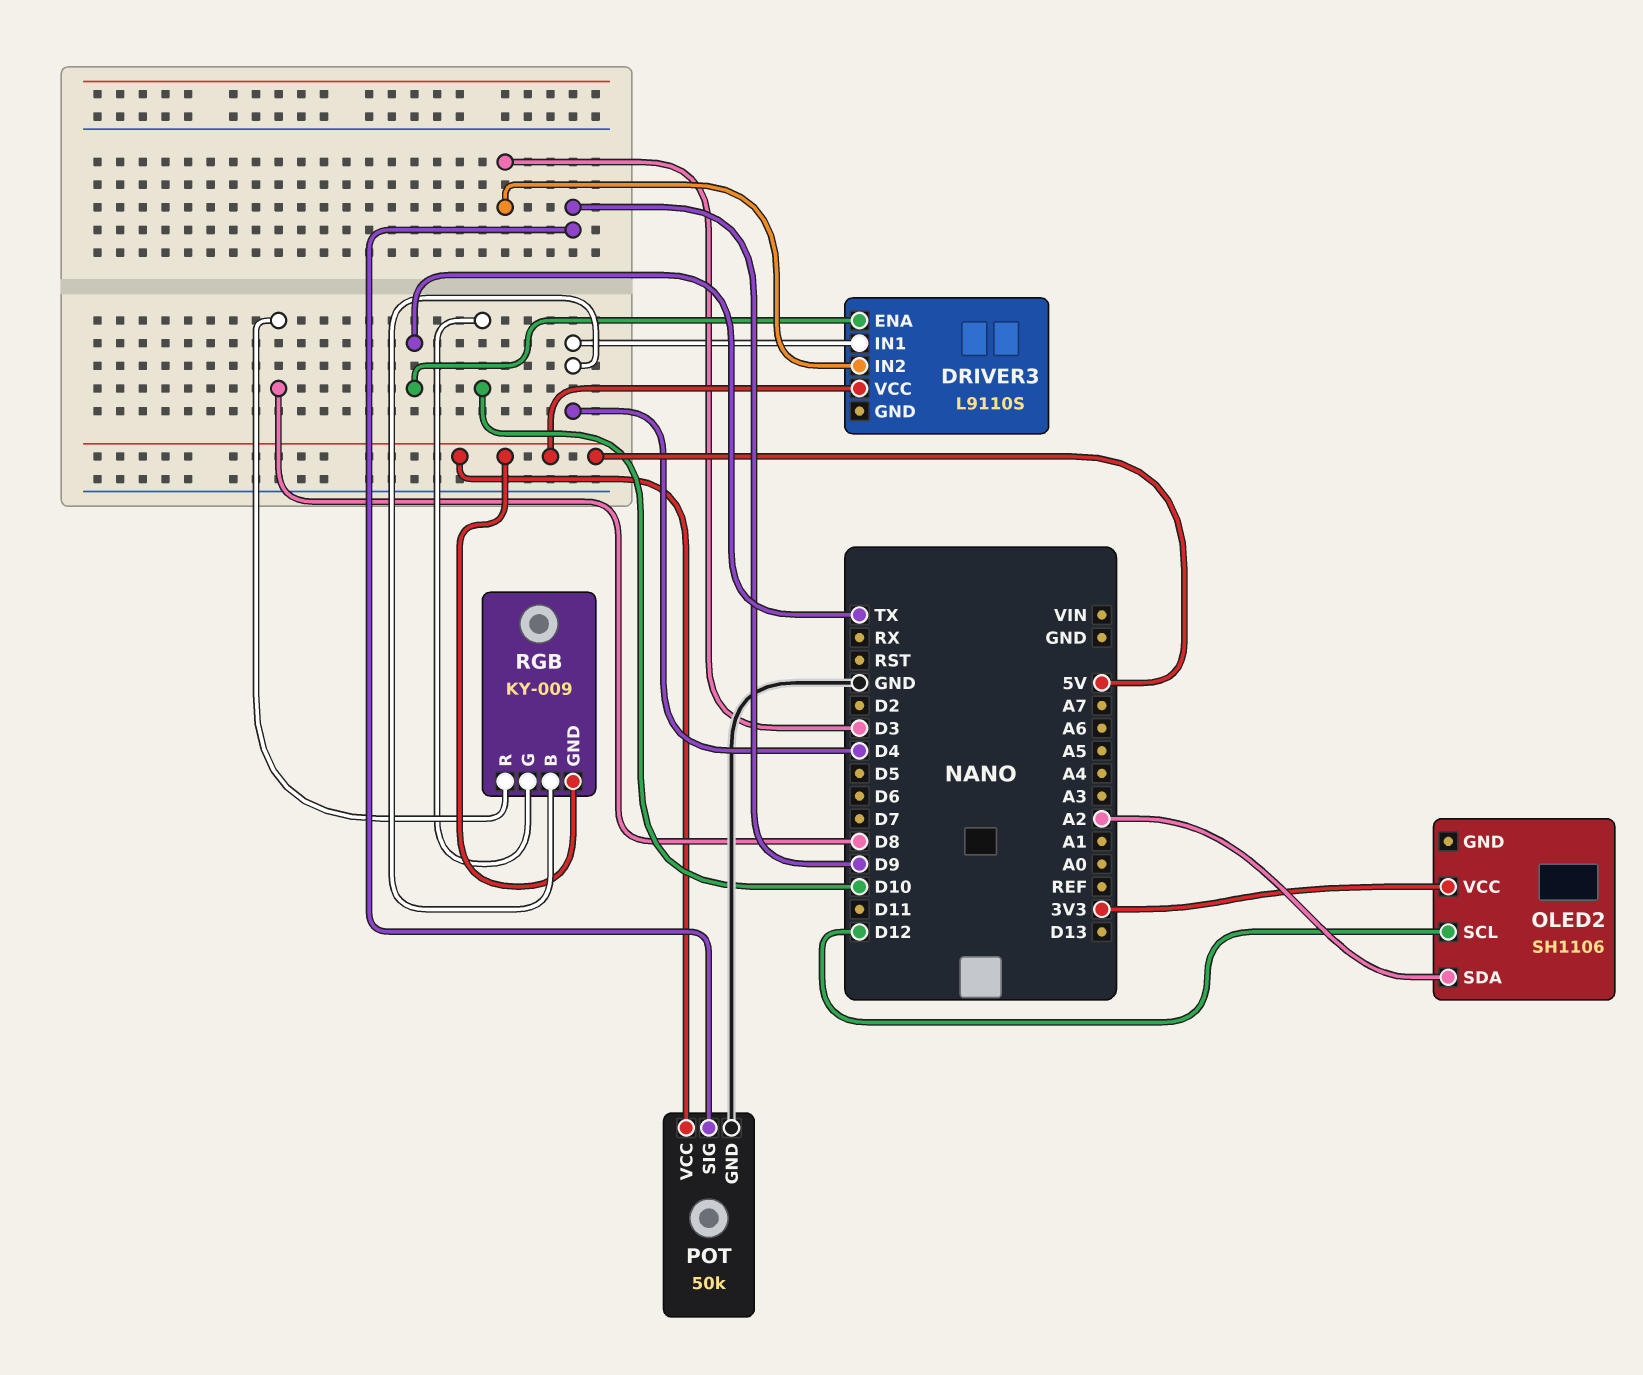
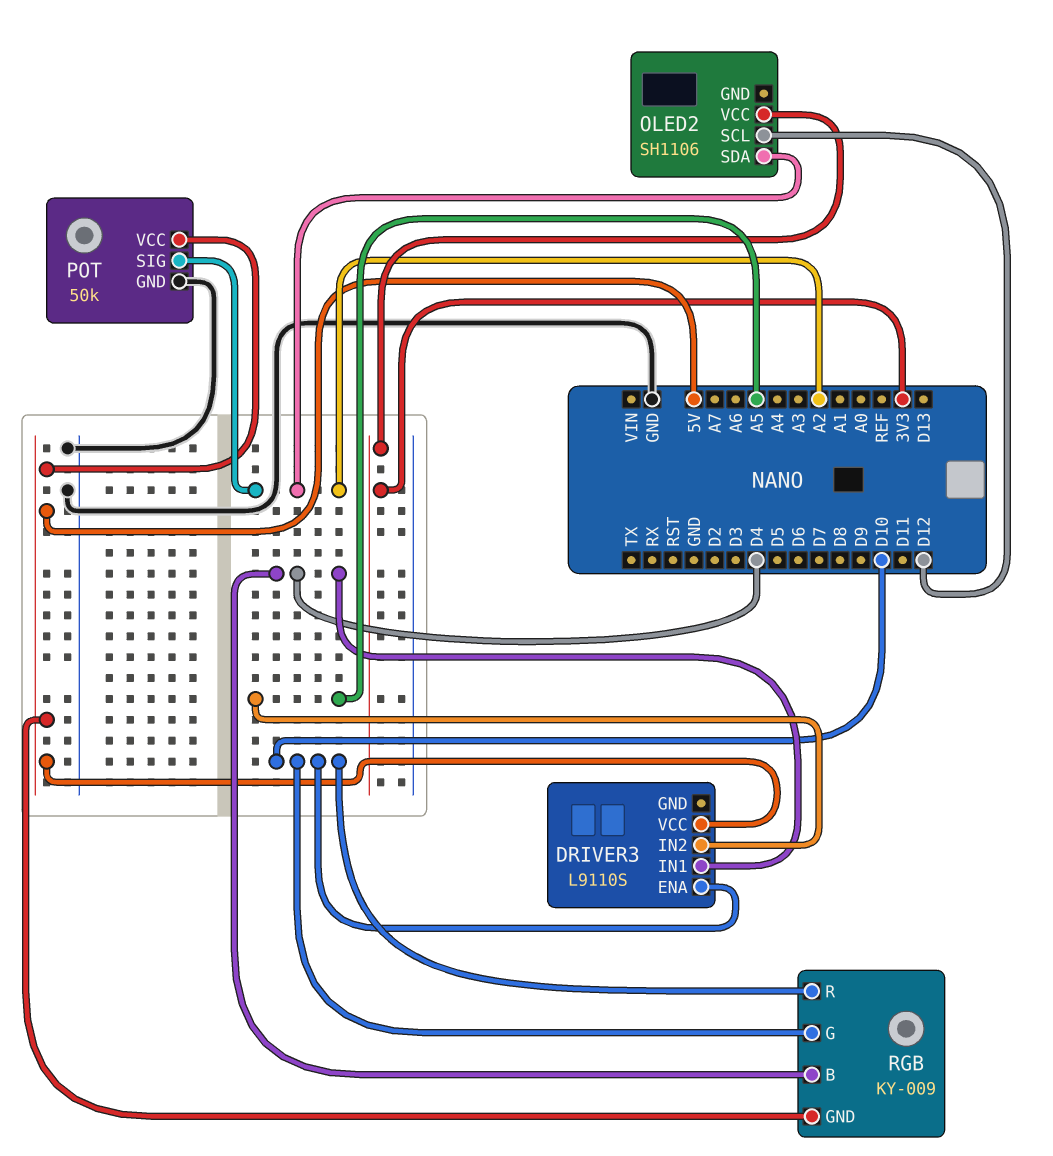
DRIVER3 pin ENA: TX -> D10
DRIVER3 pin IN2: D3 -> A5
POT pin SIG: D9 -> A2
RGB pin R: D8 -> D10

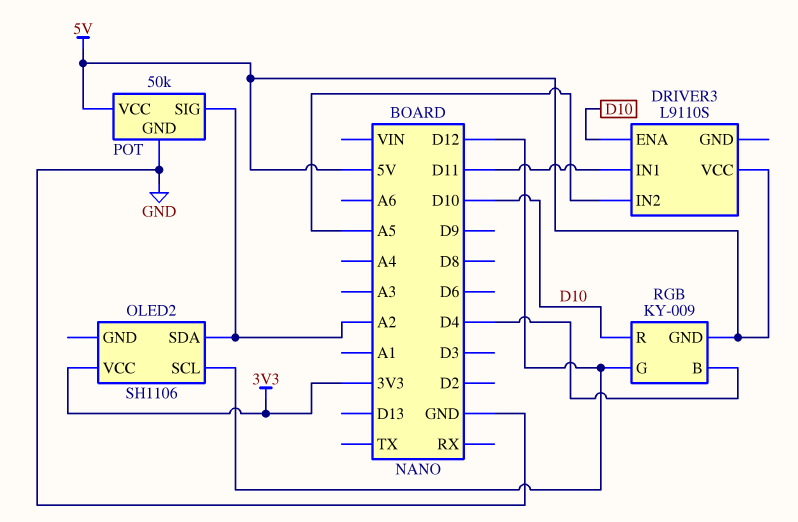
DRIVER3 pin IN1: D4 -> D11
RGB pin G: D10 -> D12

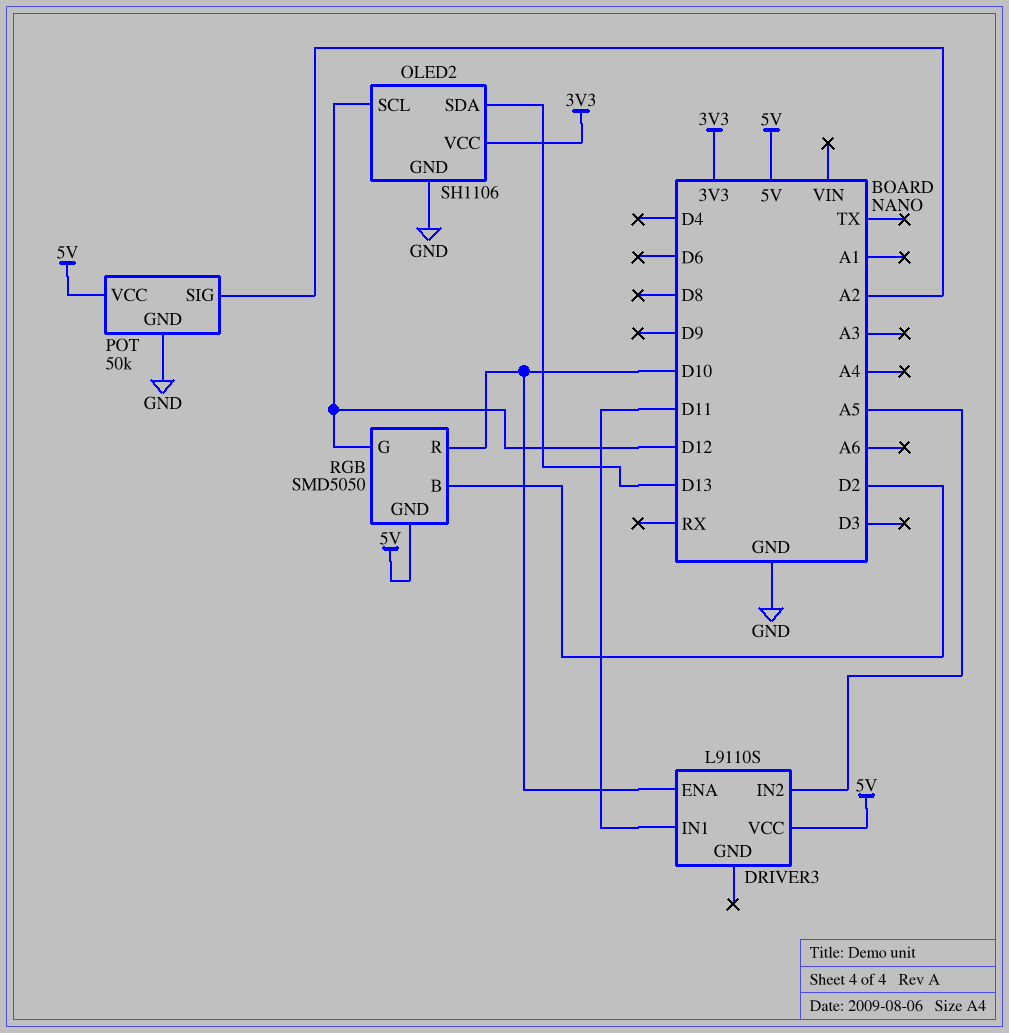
OLED2 pin GND: none -> GND
OLED2 pin SDA: A2 -> D13
RGB: KY-009 -> SMD5050
RGB pin B: D4 -> D2

